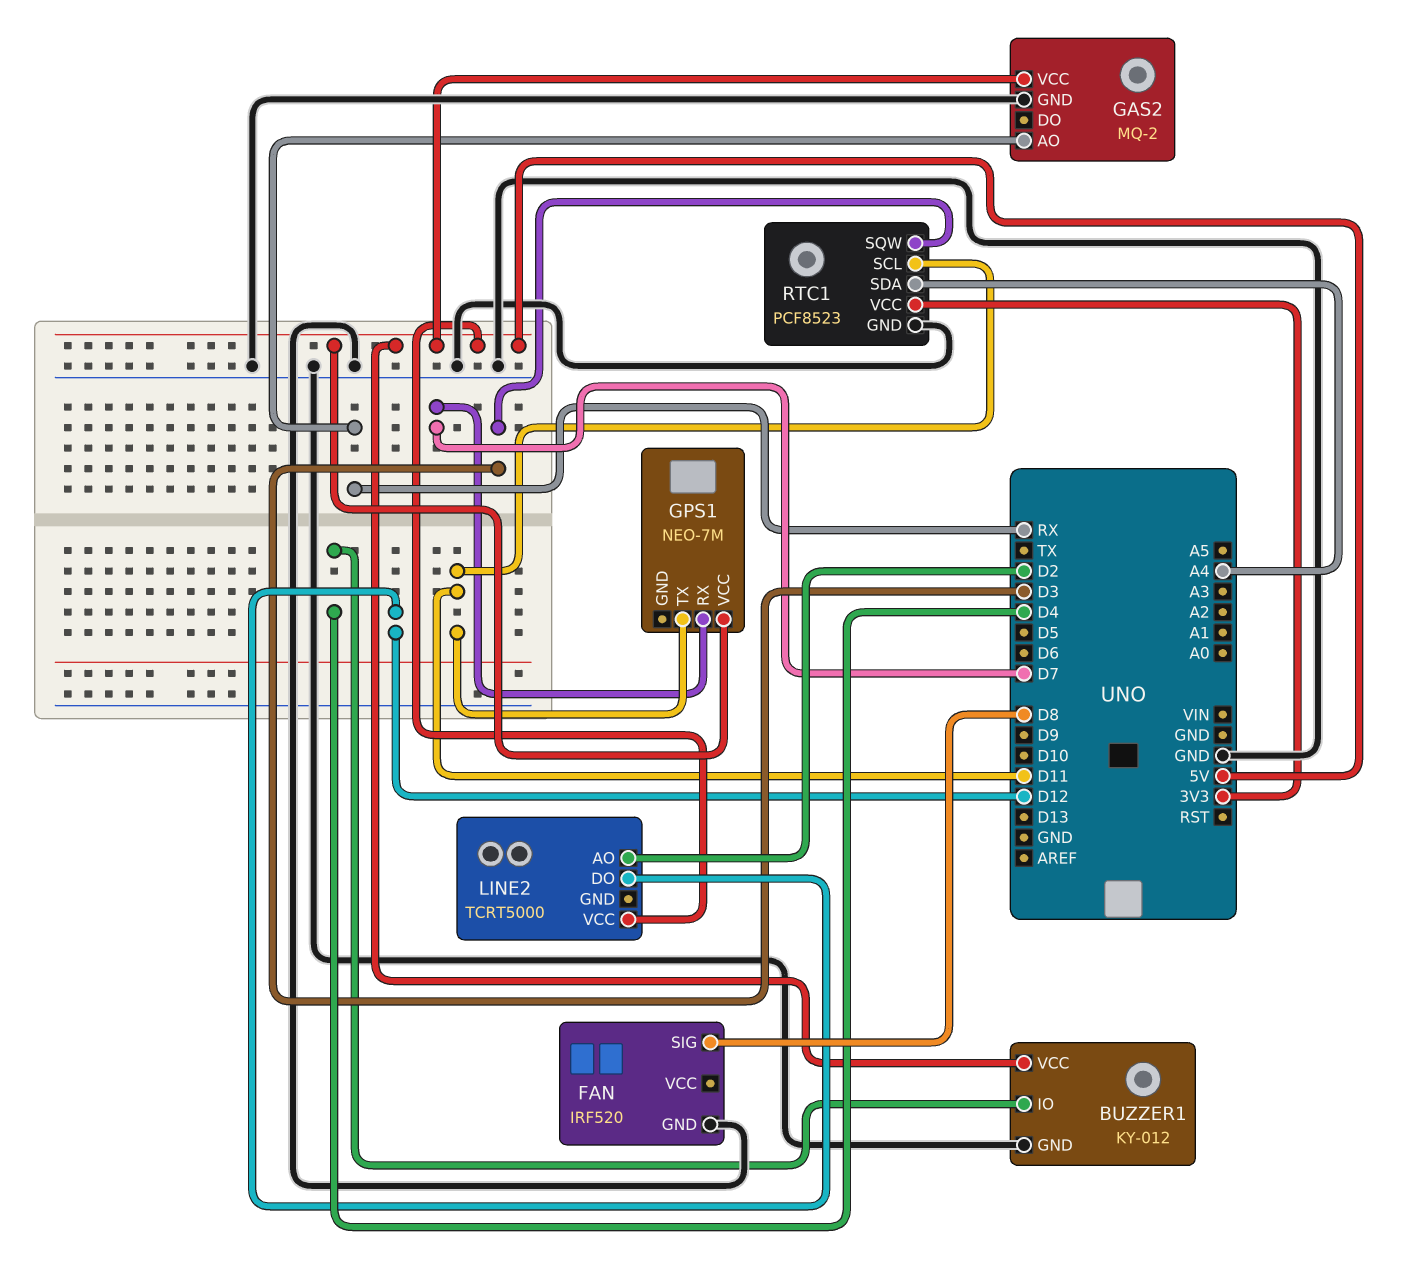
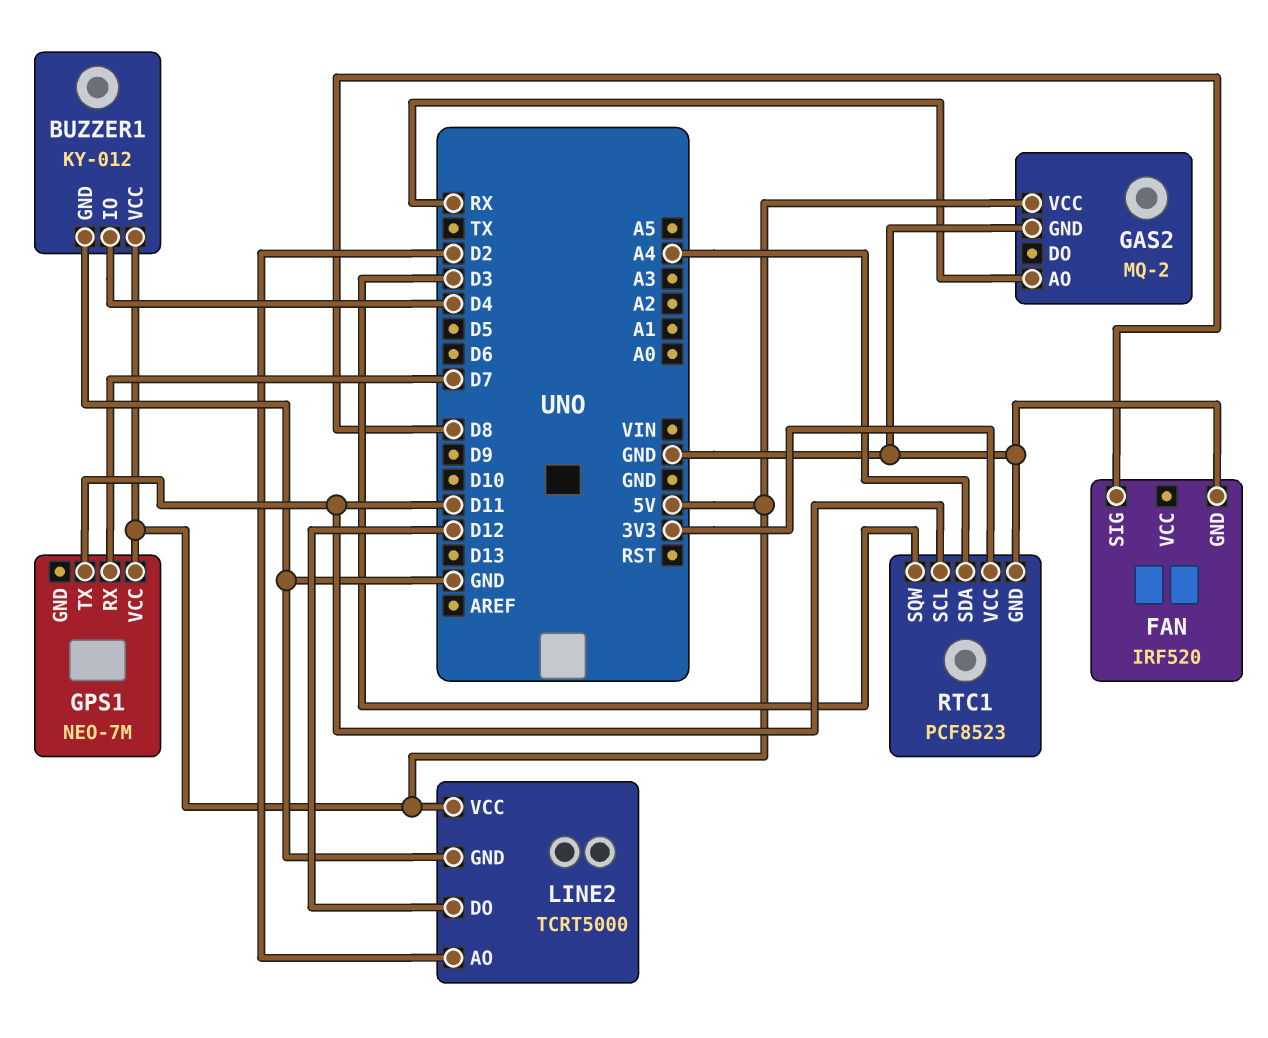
LINE2 pin GND: none -> GND

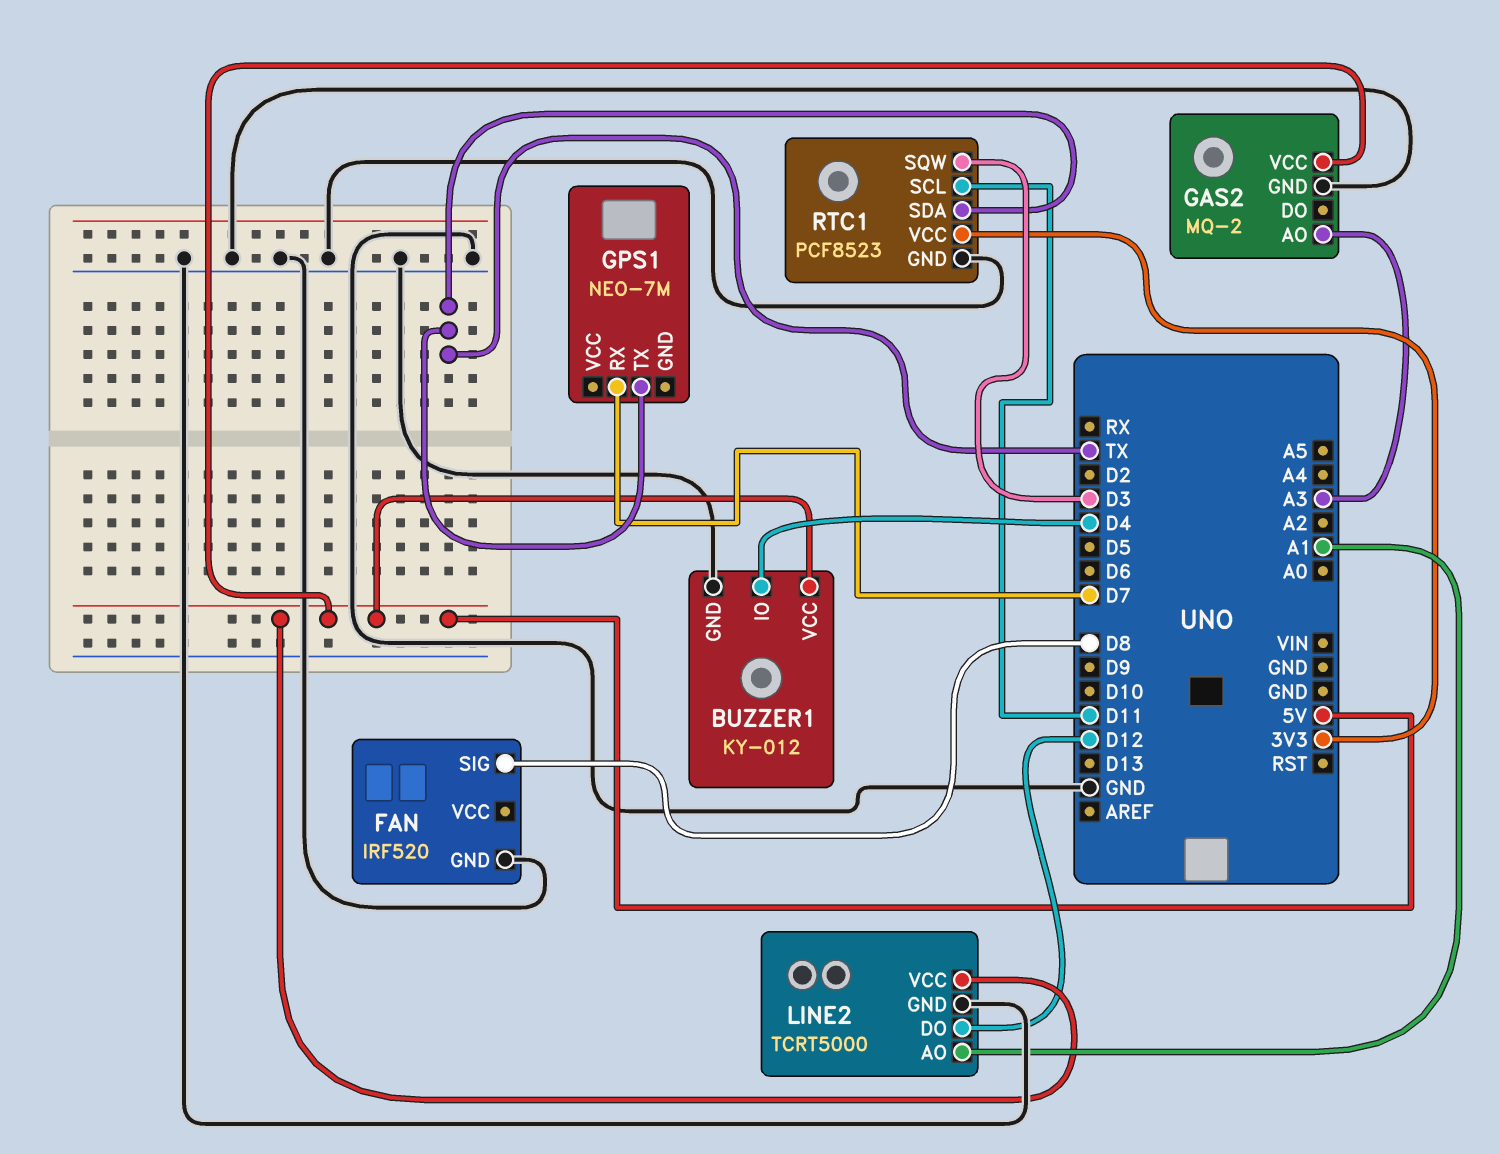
GAS2 pin AO: RX -> A3
GPS1 pin TX: D11 -> TX
GPS1 pin VCC: 5V -> none
LINE2 pin AO: D2 -> A1
RTC1 pin SDA: A4 -> TX

